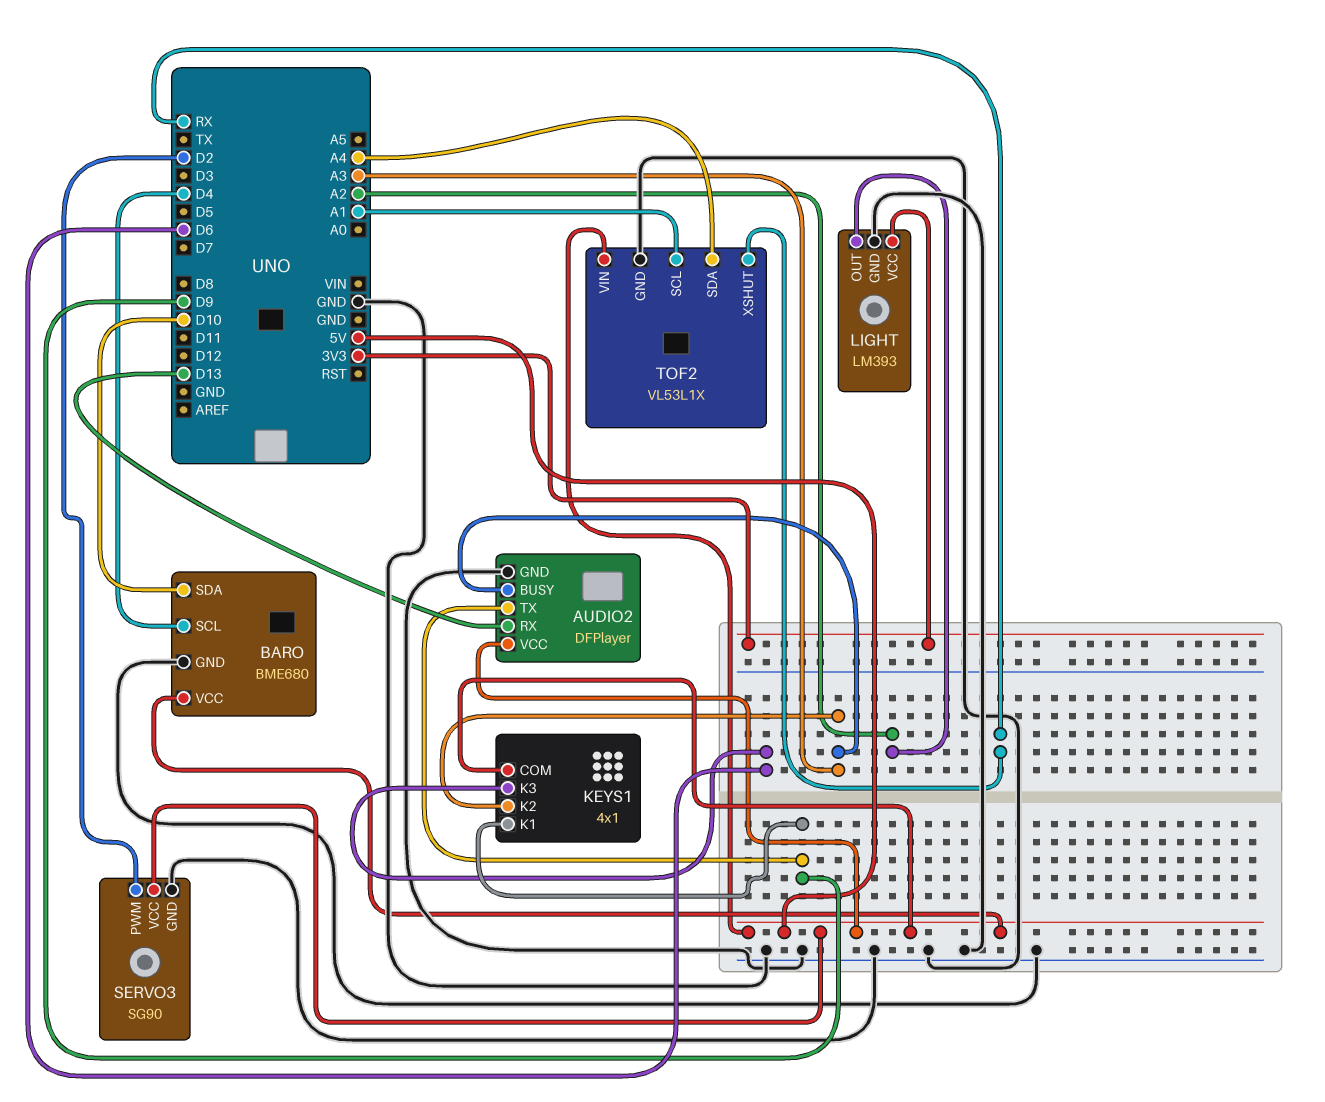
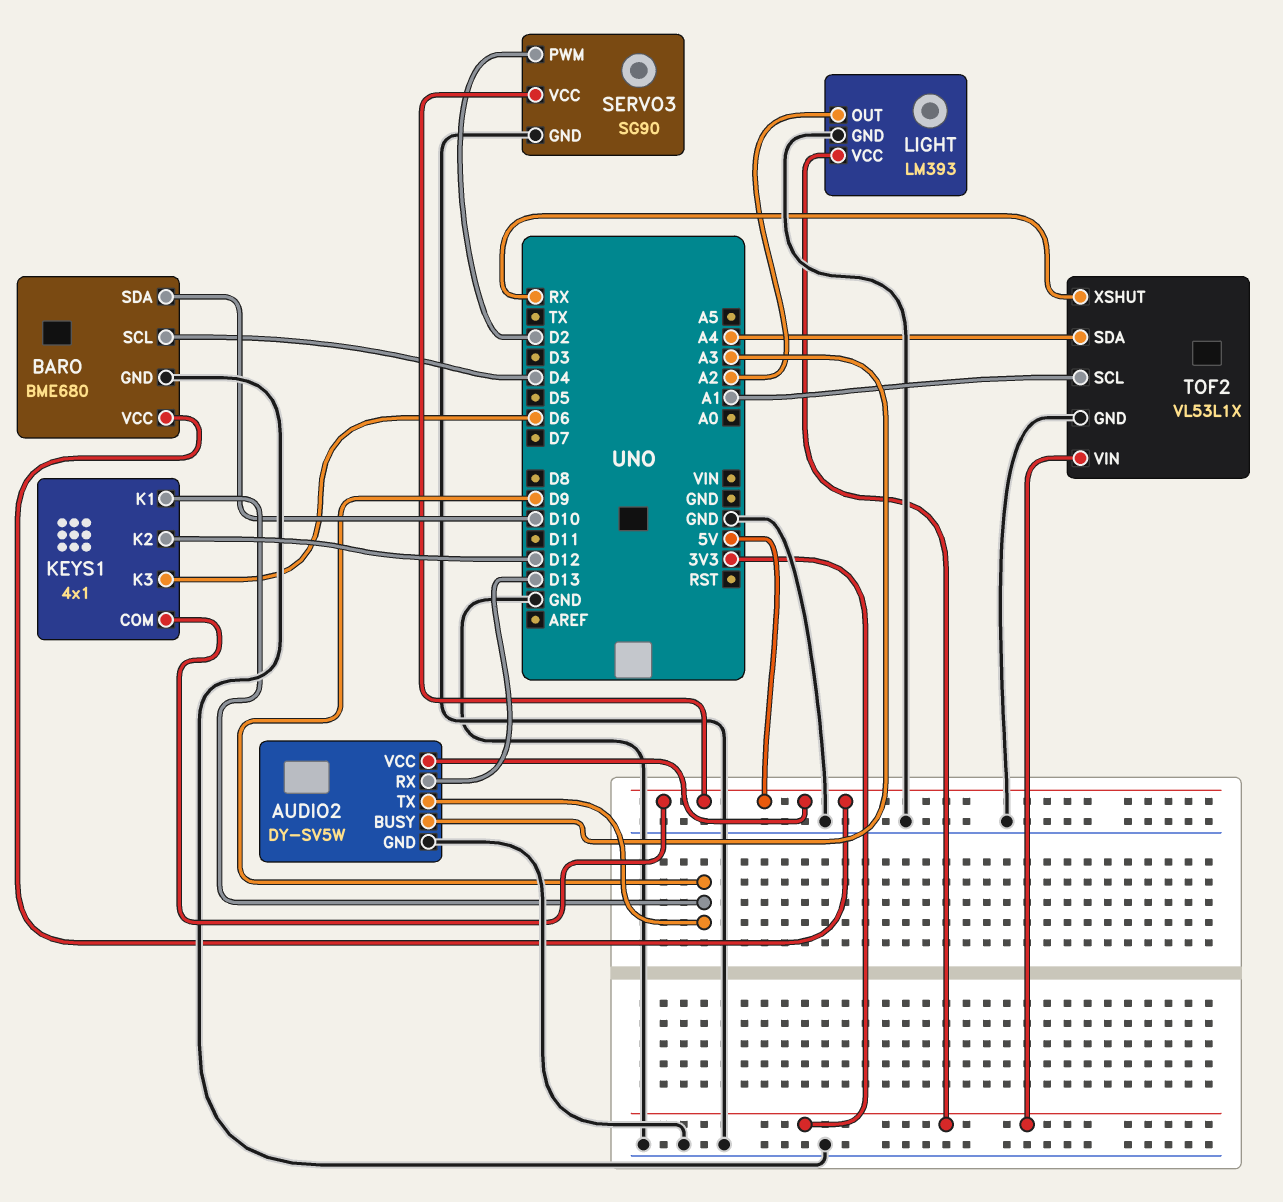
AUDIO2: DFPlayer -> DY-SV5W
KEYS1 pin K2: A3 -> D12
TOF2 pin VIN: 5V -> 3V3

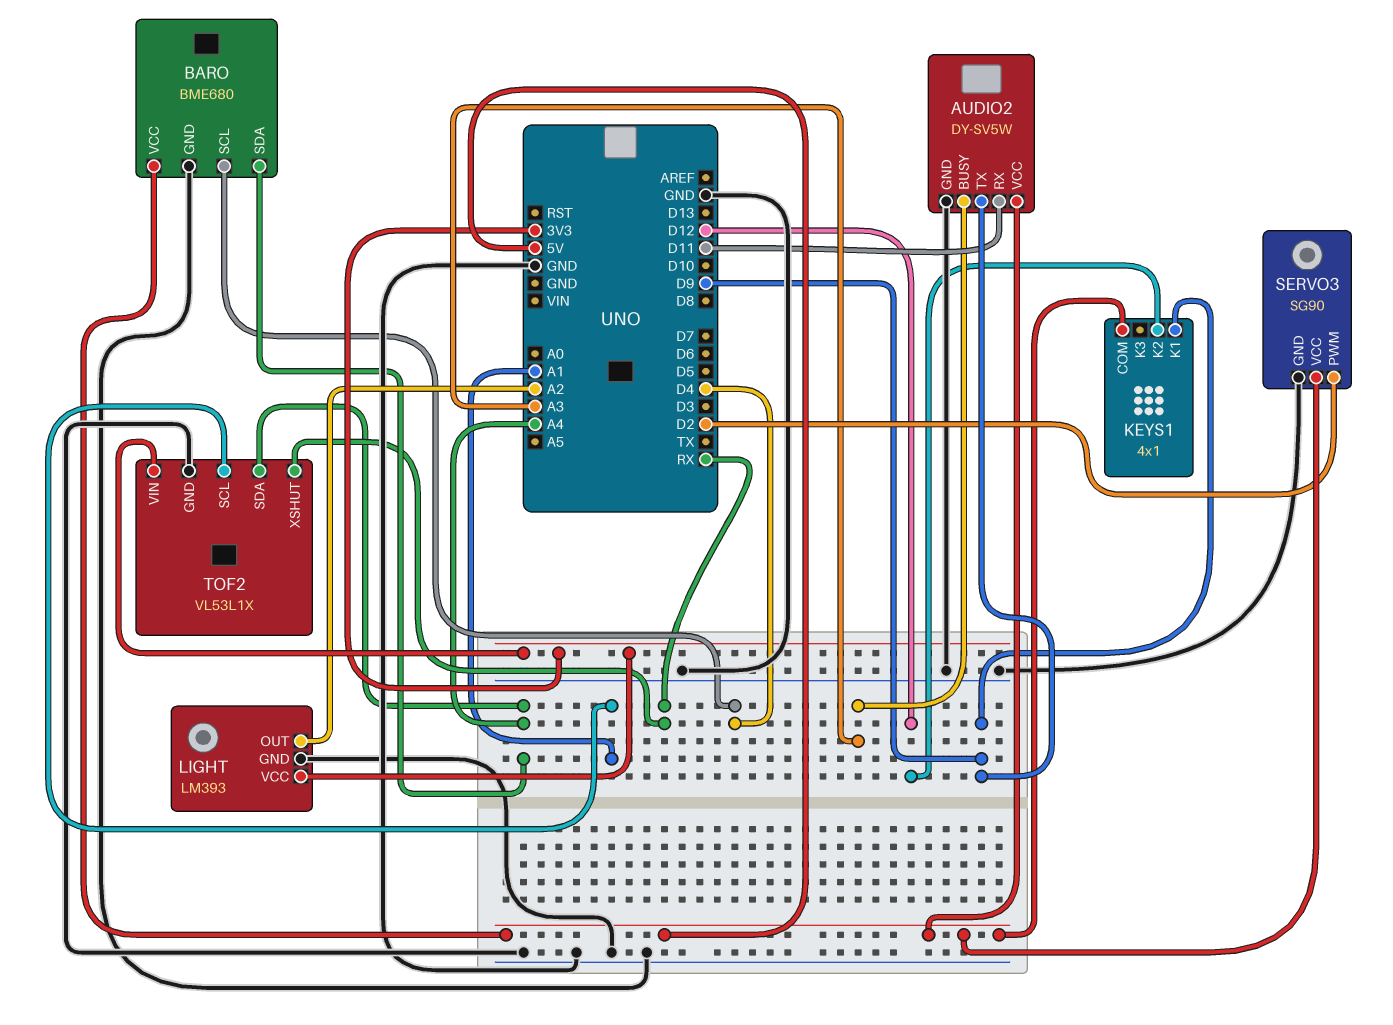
AUDIO2 pin RX: D13 -> D11
BARO pin SDA: D10 -> A4
KEYS1 pin K3: D6 -> none

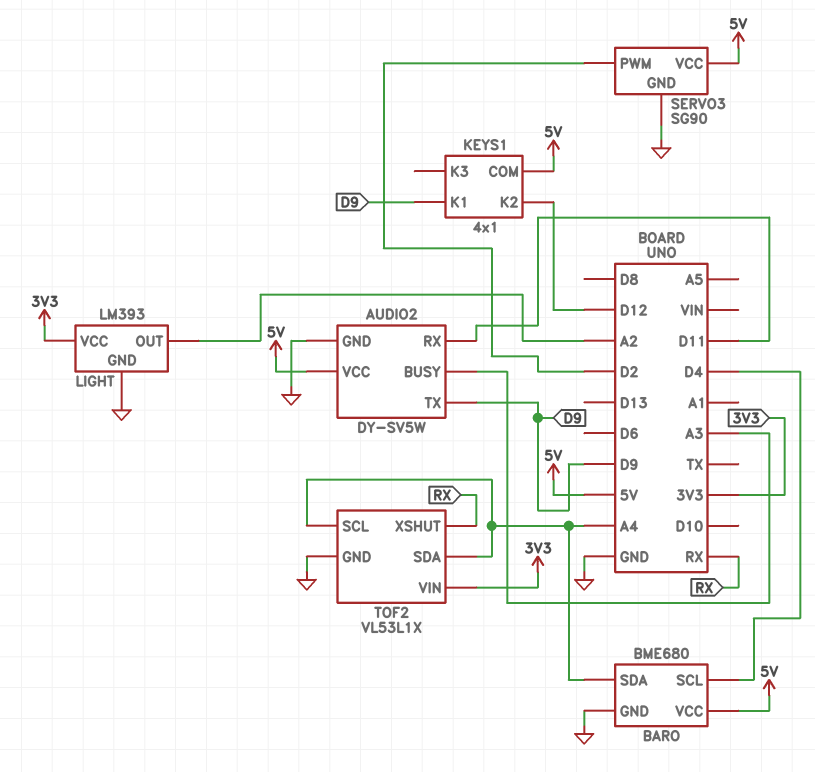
TOF2 pin SCL: A1 -> A4

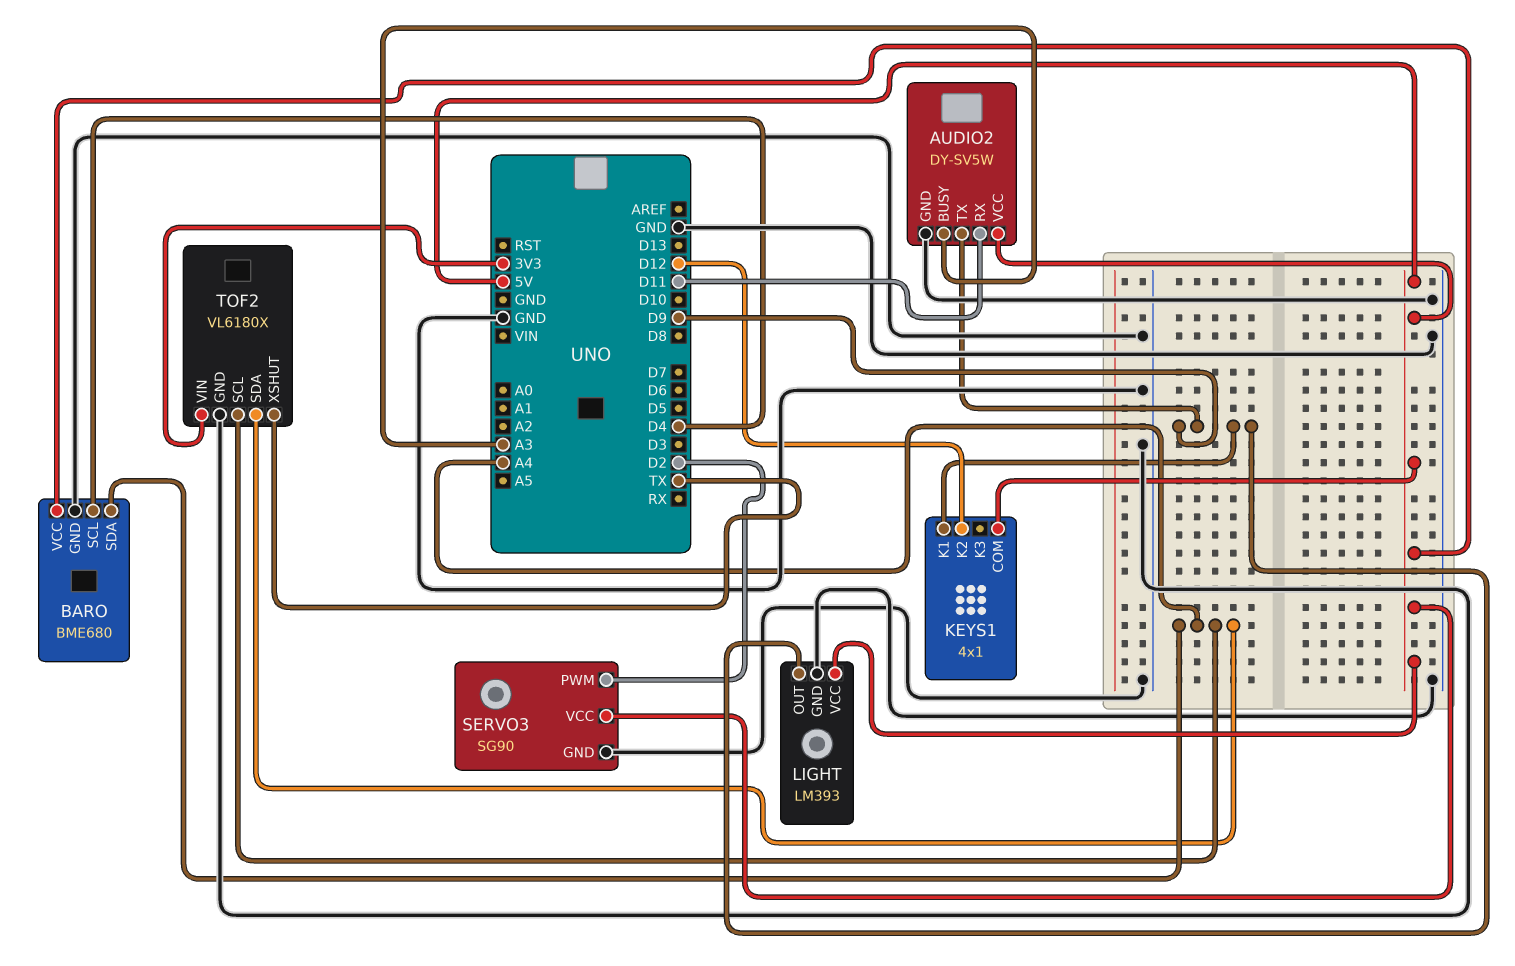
LIGHT pin OUT: A2 -> D9
LIGHT pin VCC: 3V3 -> 5V
TOF2: VL53L1X -> VL6180X
TOF2 pin XSHUT: RX -> TX

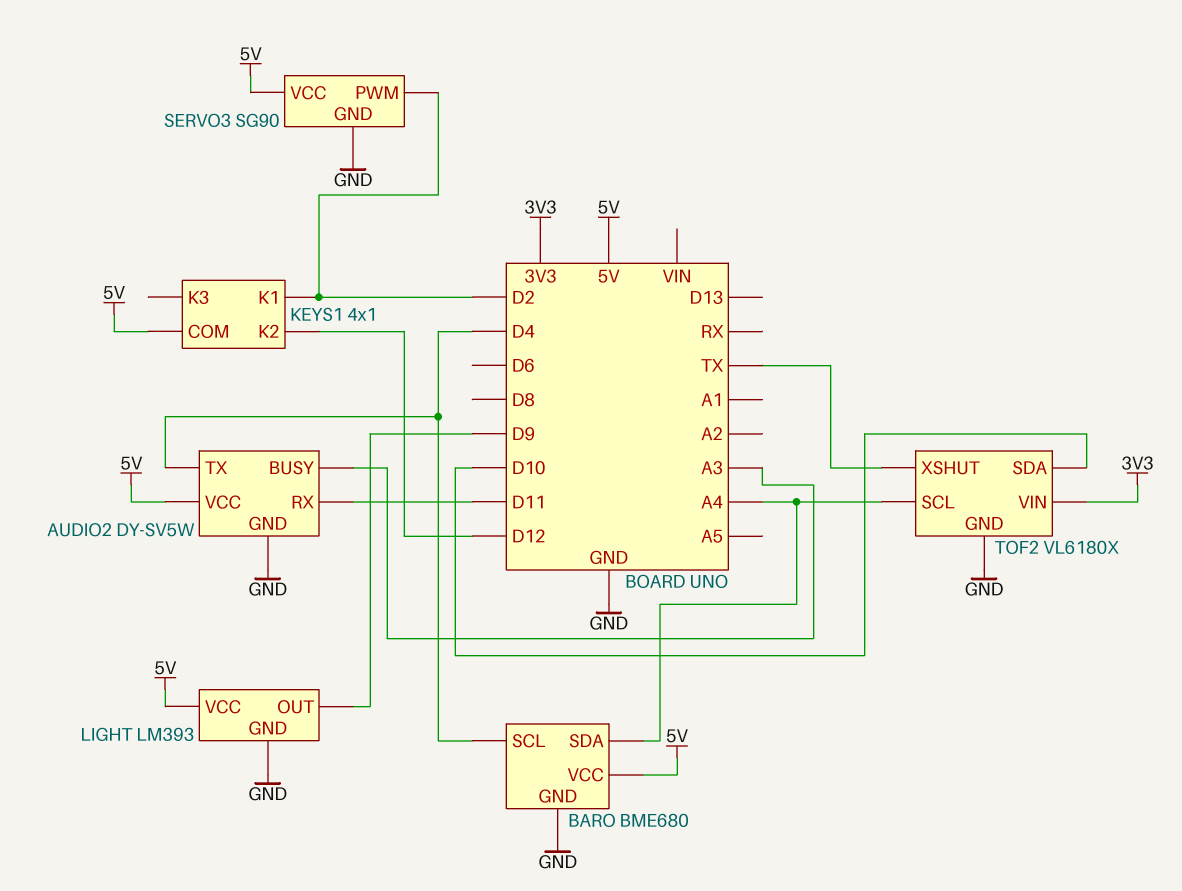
AUDIO2 pin TX: D9 -> D4
KEYS1 pin K1: D9 -> D2
TOF2 pin SDA: A4 -> D10

